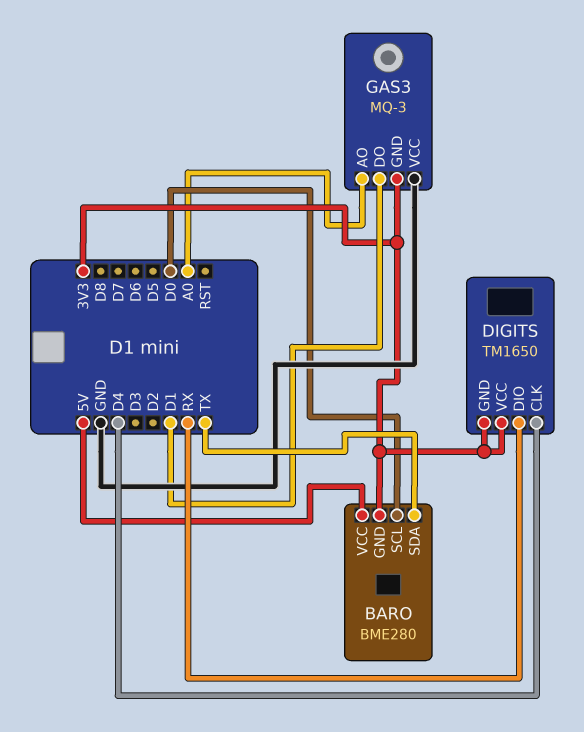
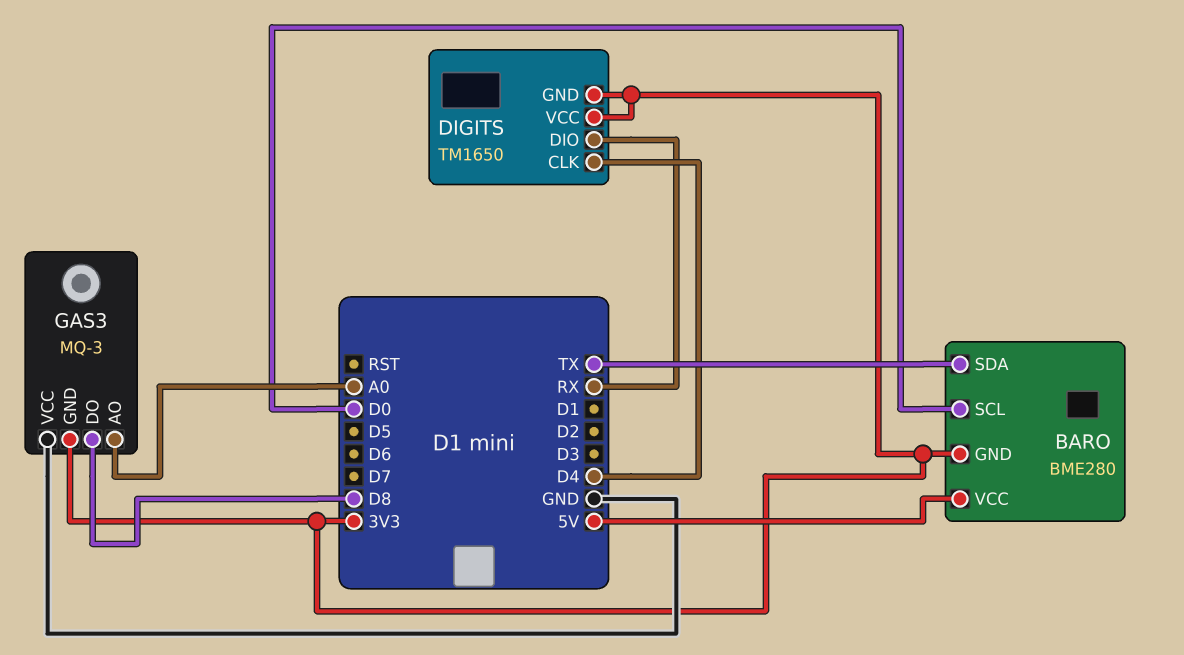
GAS3 pin DO: D1 -> D8

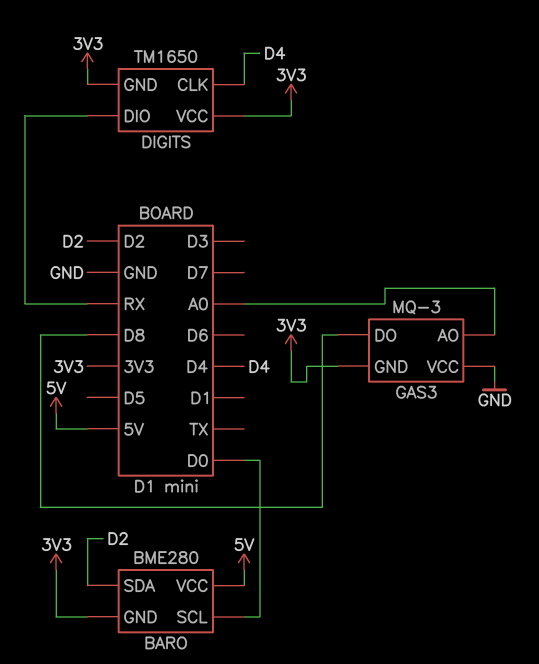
BARO pin SDA: TX -> D2

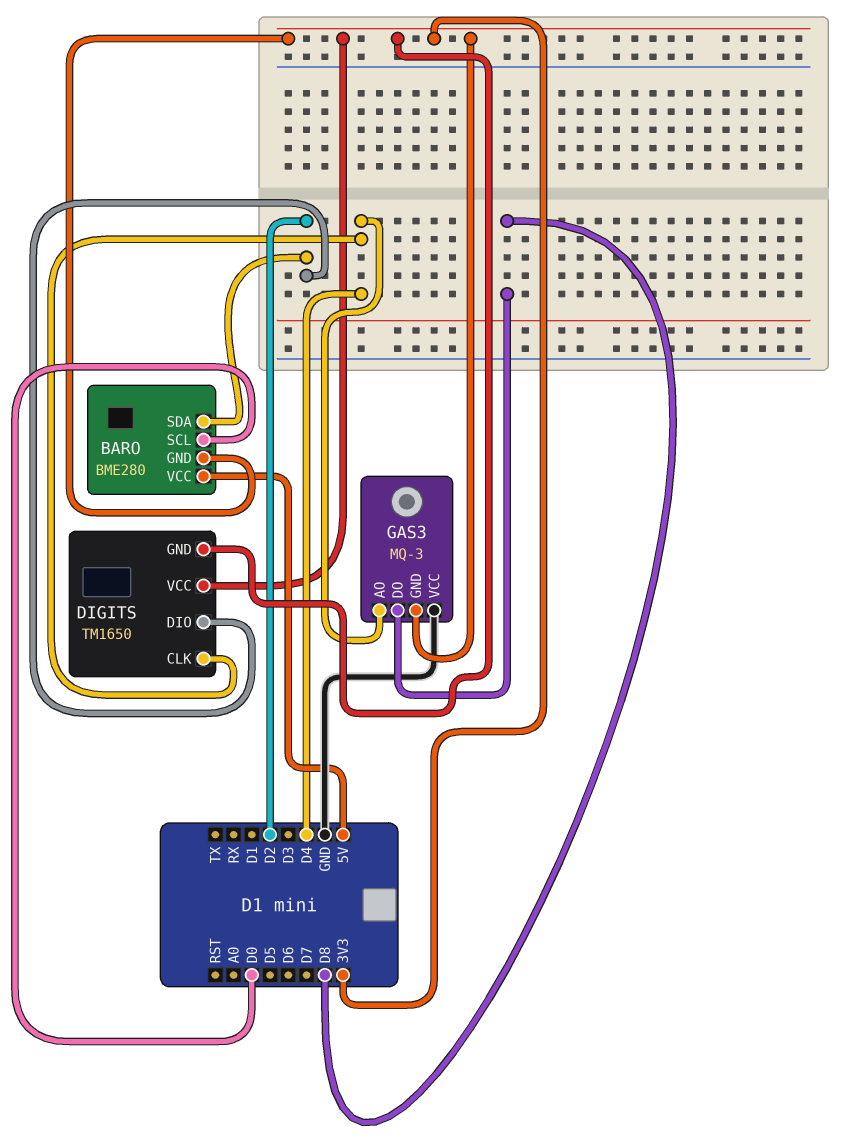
DIGITS pin DIO: RX -> D2
GAS3 pin AO: A0 -> D4

